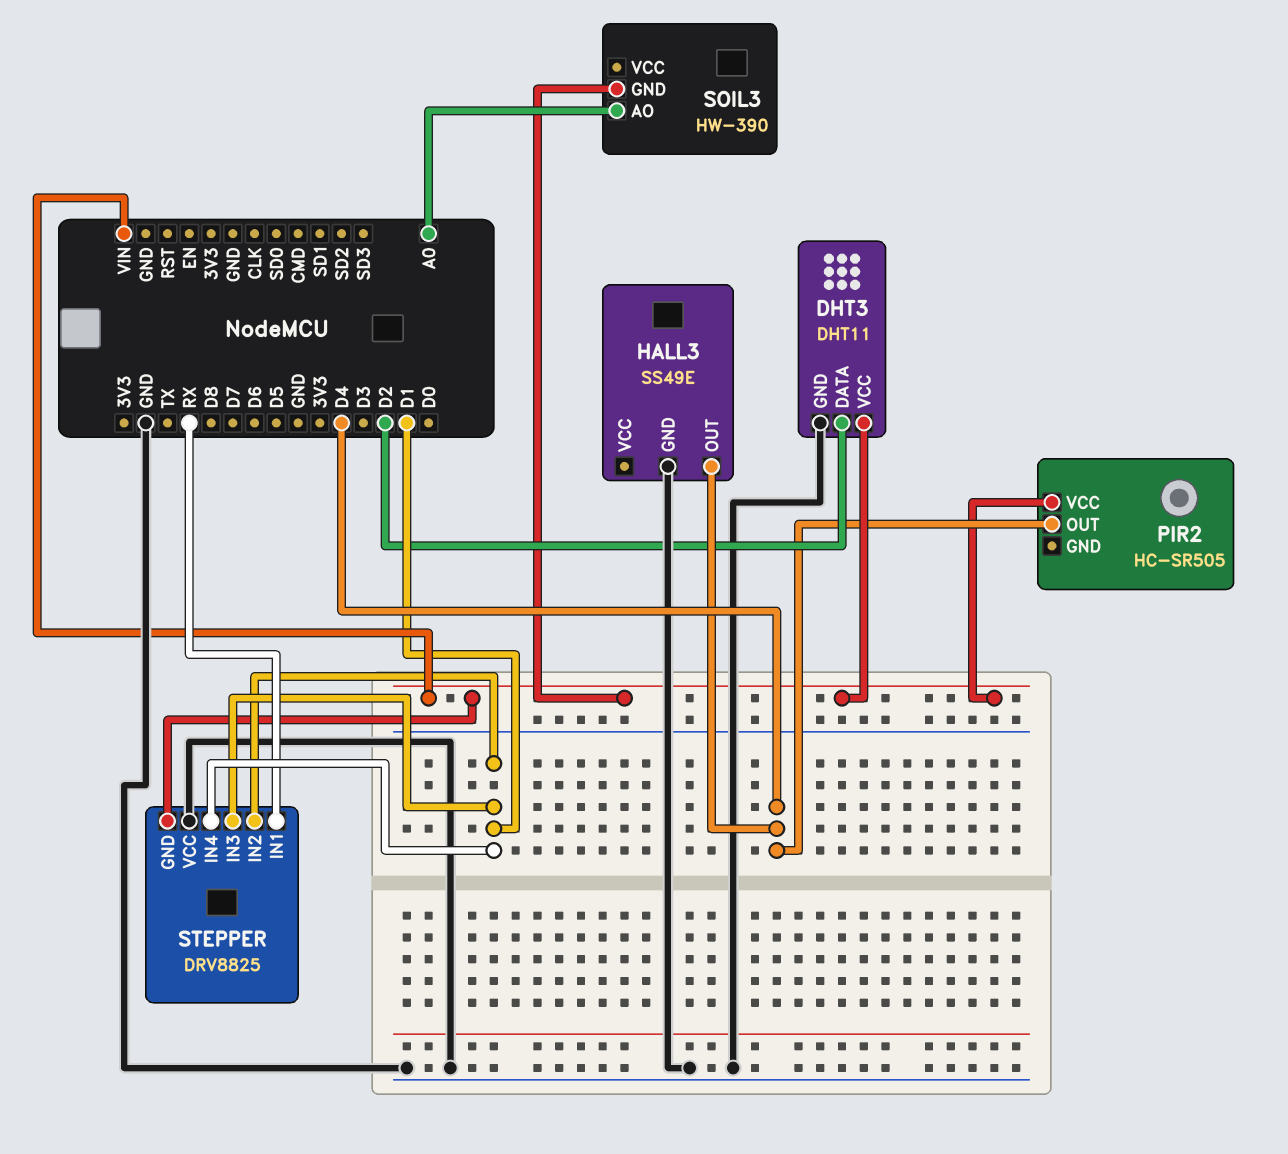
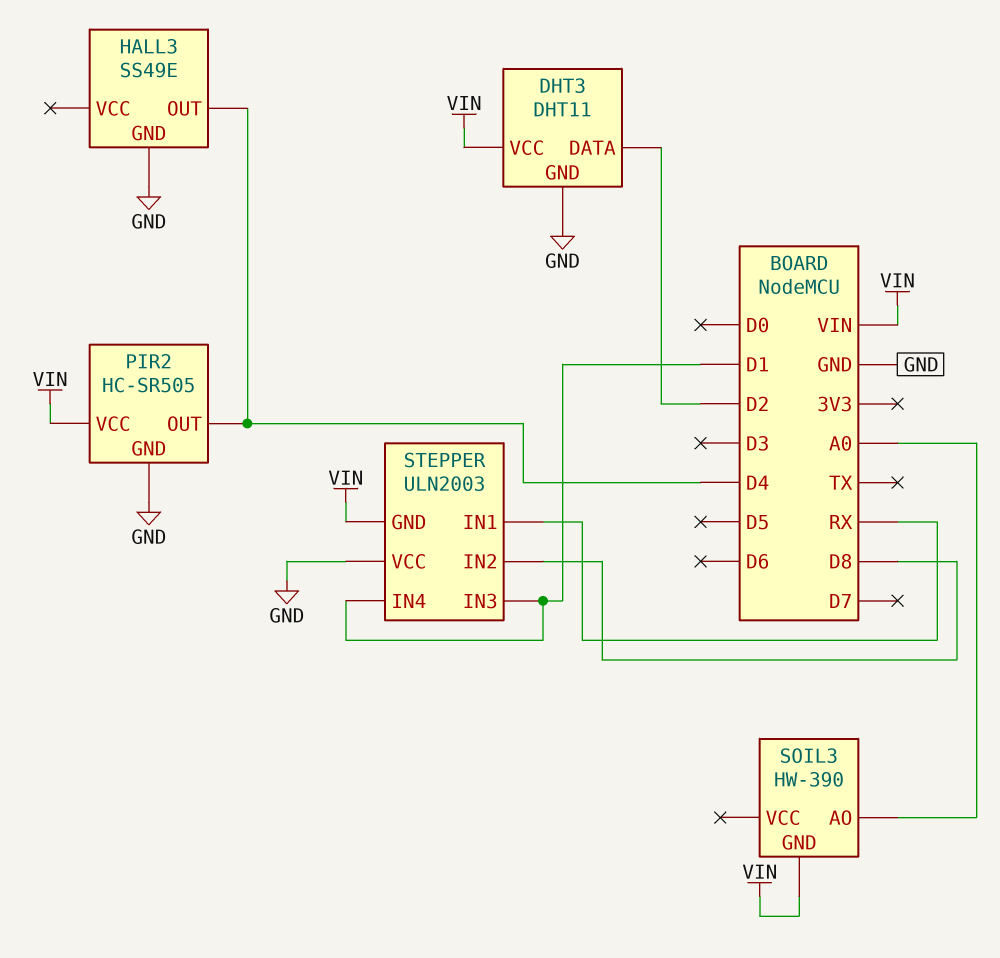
PIR2 pin GND: none -> GND
STEPPER: DRV8825 -> ULN2003
STEPPER pin IN2: D1 -> D8

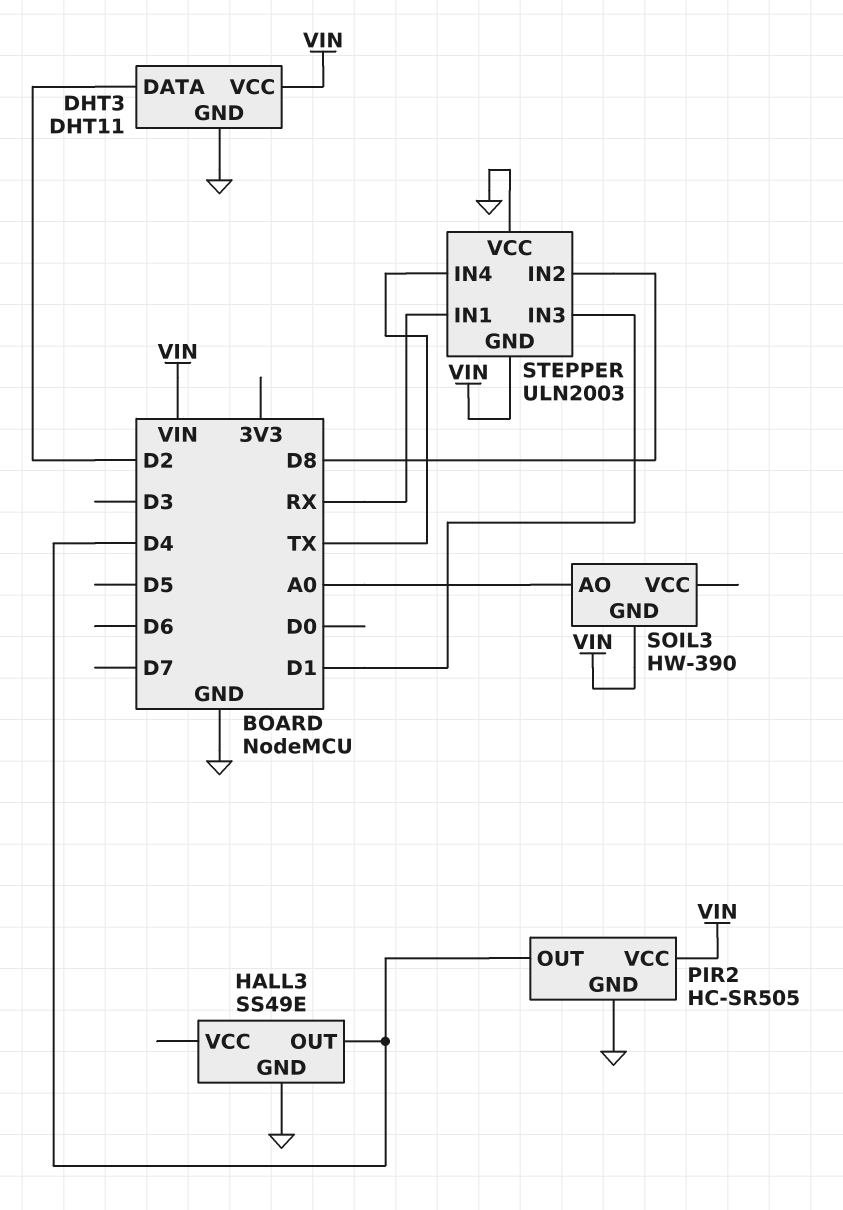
STEPPER pin IN4: D1 -> TX

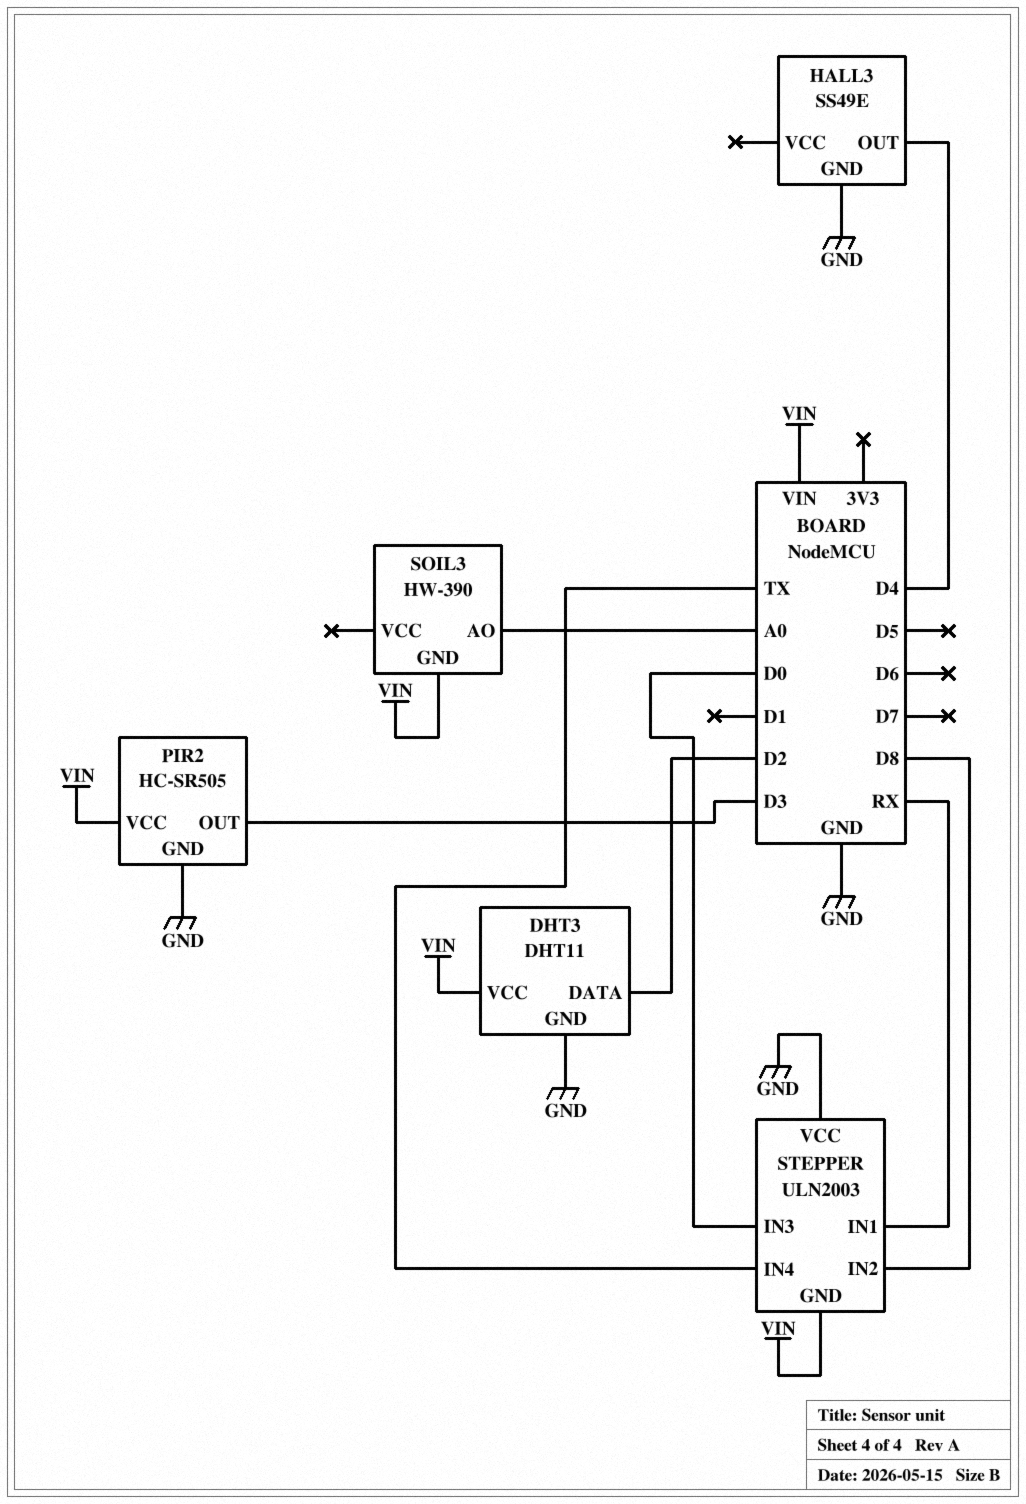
PIR2 pin OUT: D4 -> D3
STEPPER pin IN3: D1 -> D0

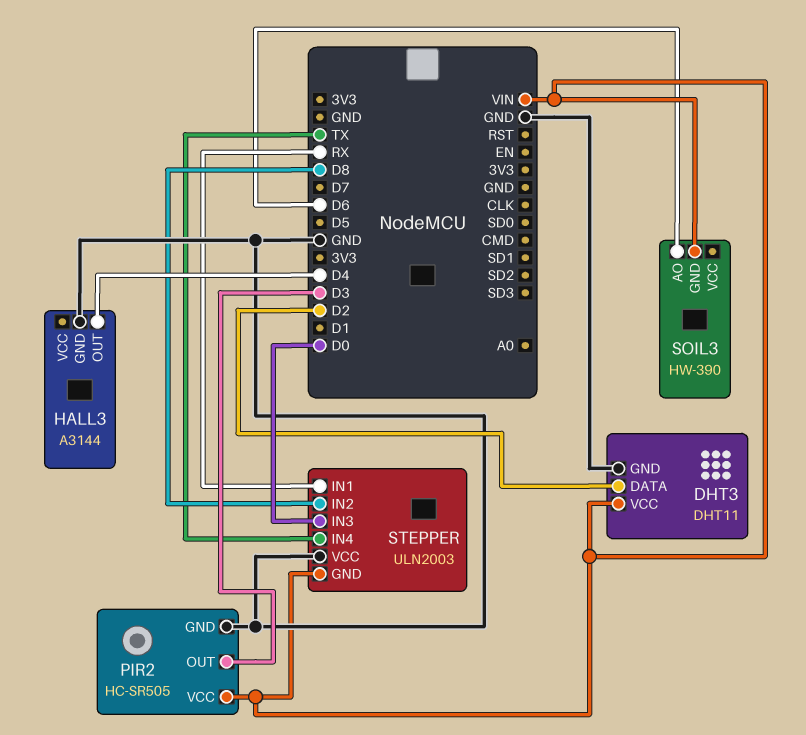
HALL3: SS49E -> A3144
SOIL3 pin AO: A0 -> D6

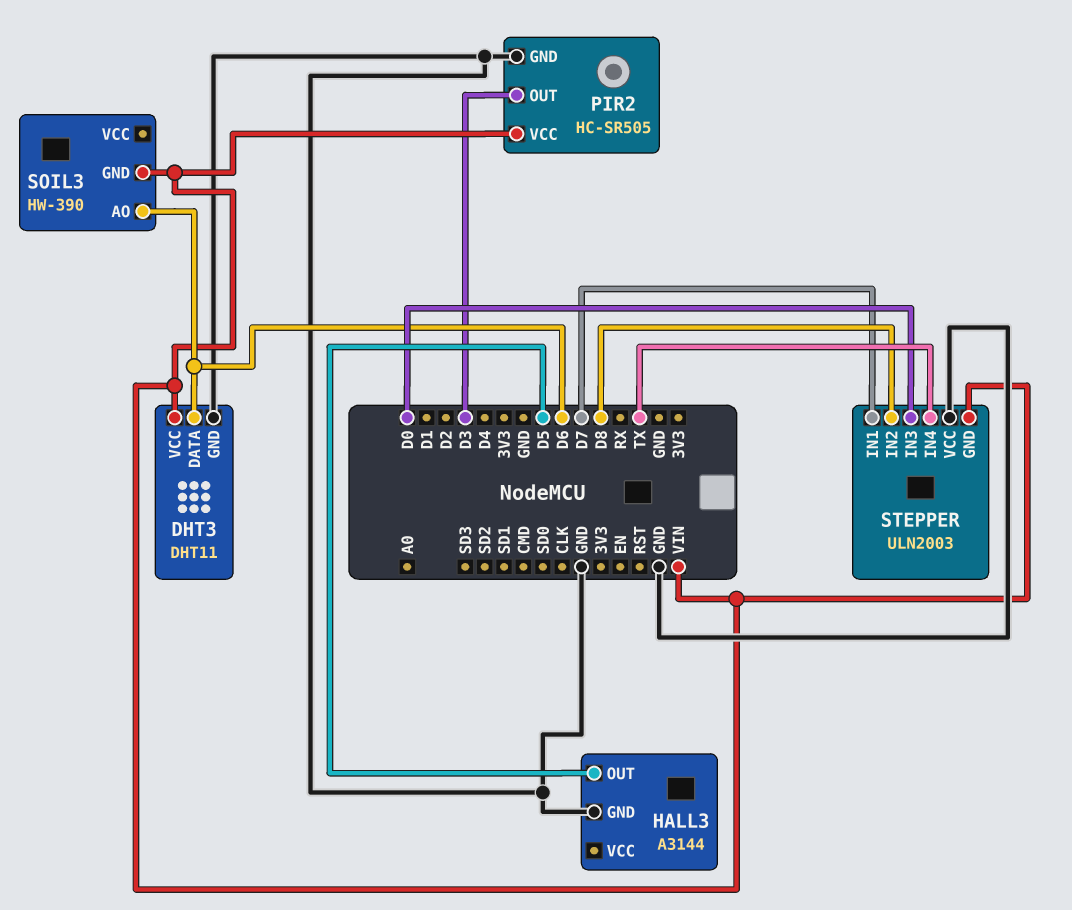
DHT3 pin DATA: D2 -> D6
HALL3 pin OUT: D4 -> D5
STEPPER pin IN1: RX -> D7

